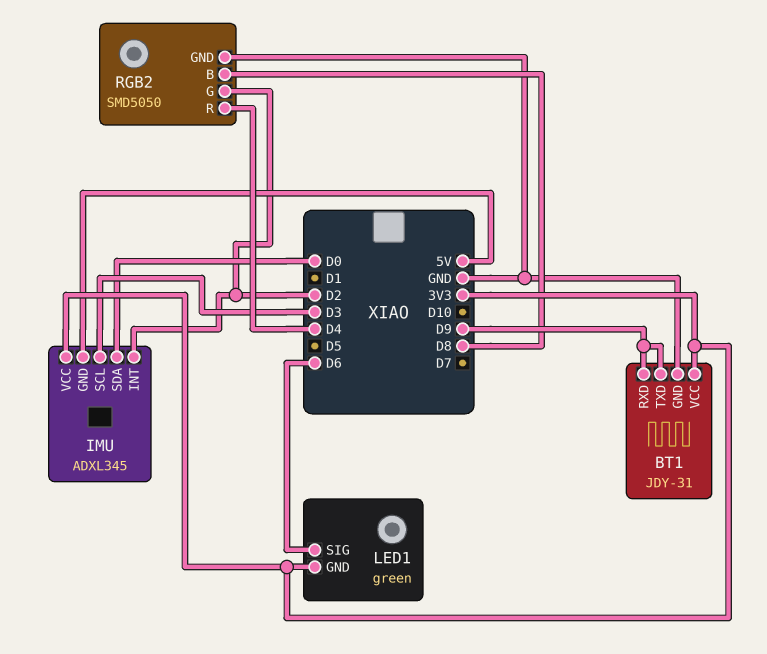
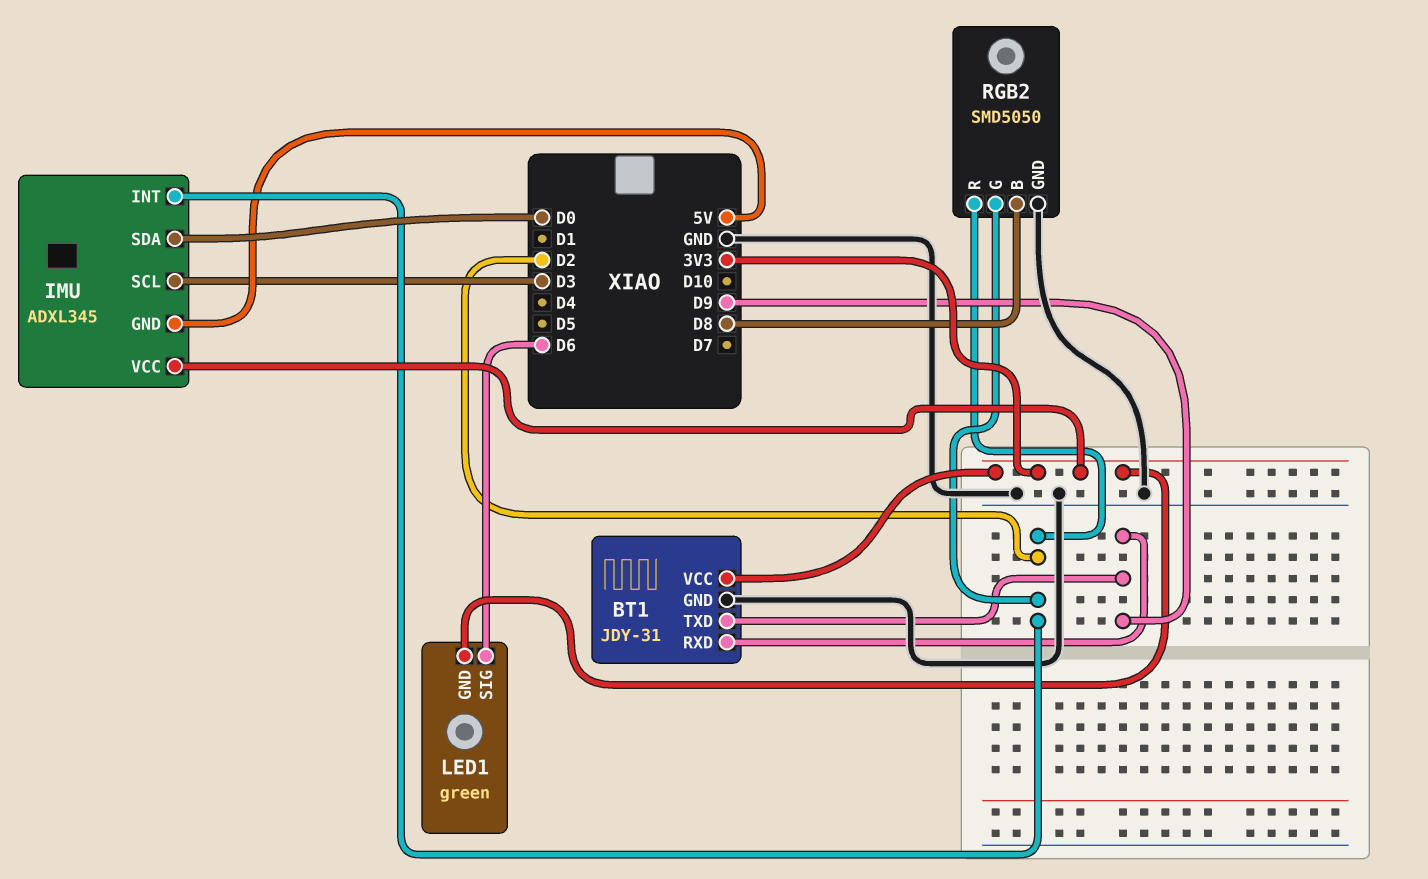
RGB2 pin R: D4 -> D2

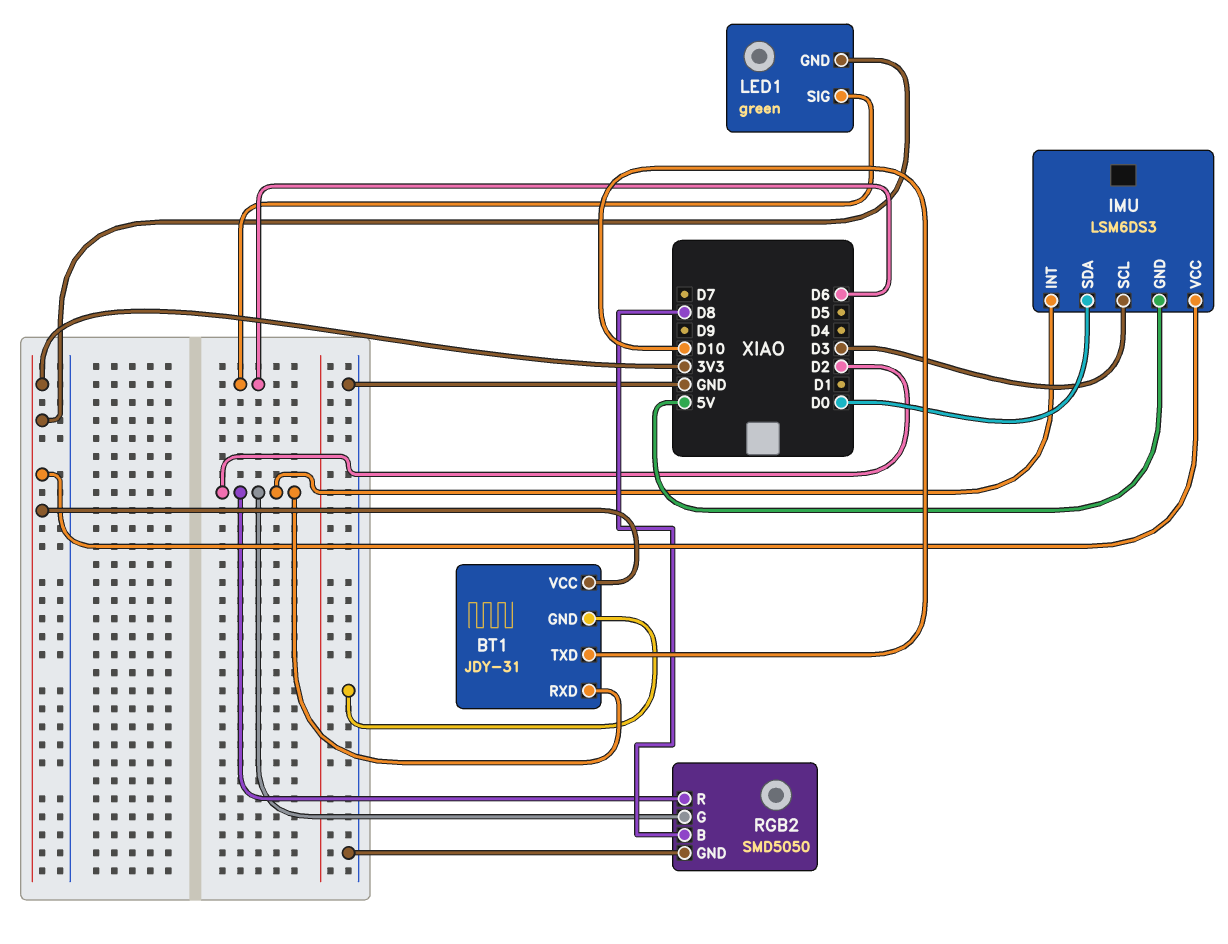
BT1 pin RXD: D9 -> D2
BT1 pin TXD: D9 -> D10
IMU: ADXL345 -> LSM6DS3

